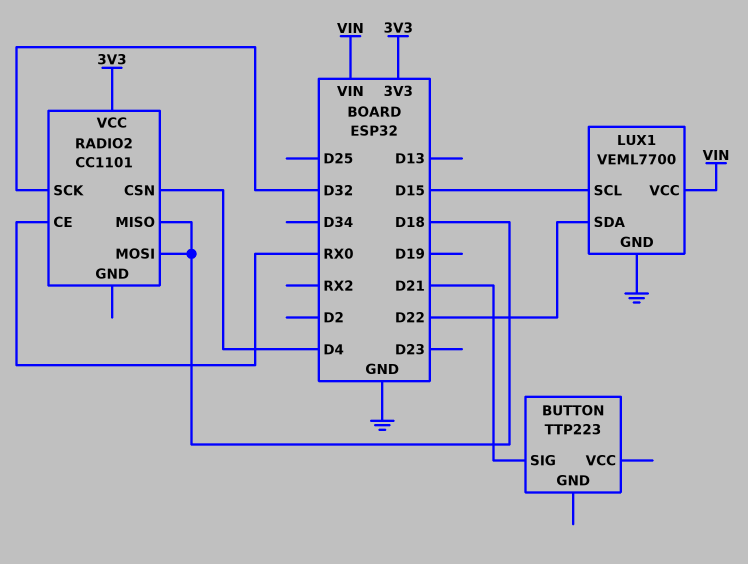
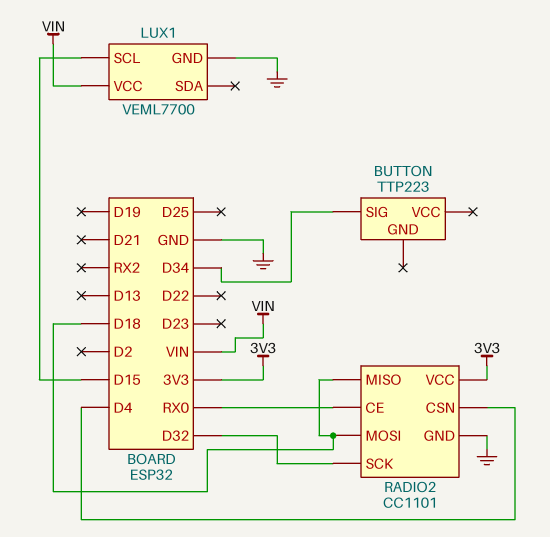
BUTTON pin SIG: D21 -> D34
LUX1 pin SDA: D22 -> none
RADIO2 pin GND: none -> GND

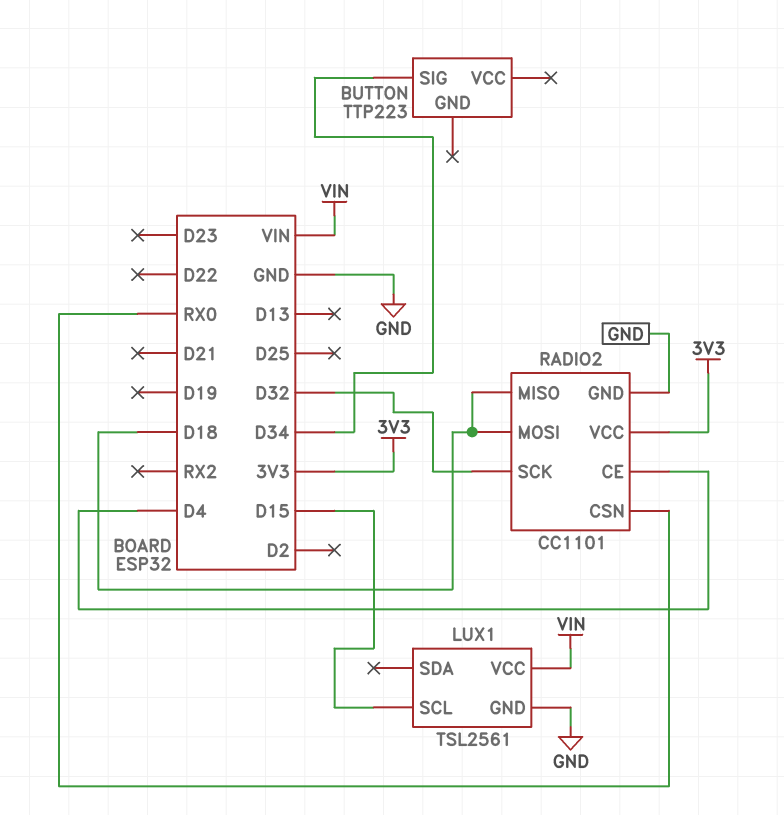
LUX1: VEML7700 -> TSL2561
RADIO2 pin CE: RX0 -> D4
RADIO2 pin CSN: D4 -> RX0

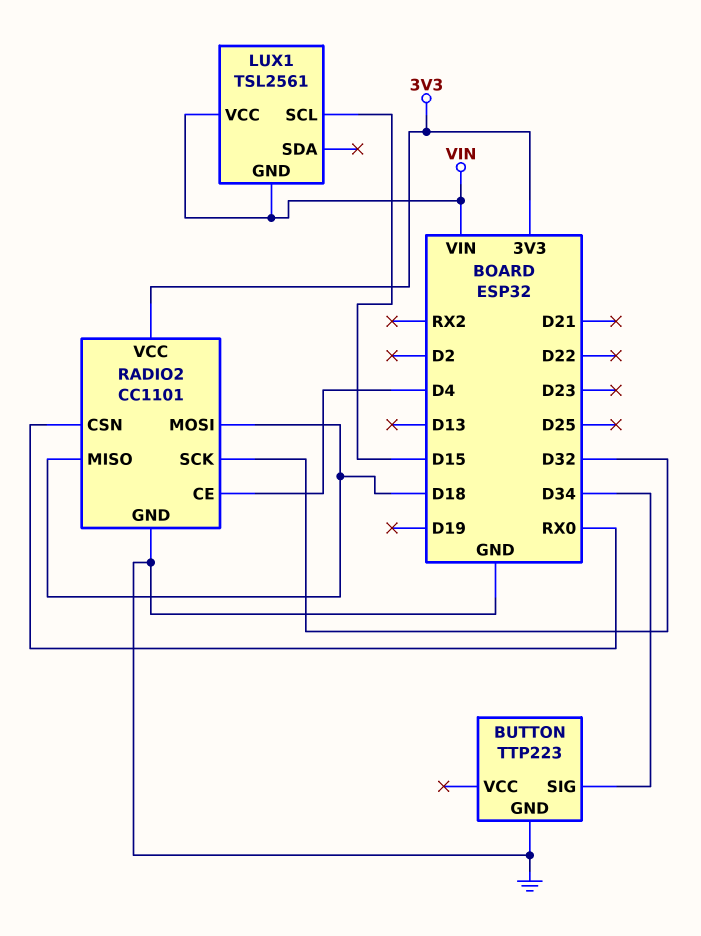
BUTTON pin GND: none -> GND
LUX1 pin GND: GND -> VIN

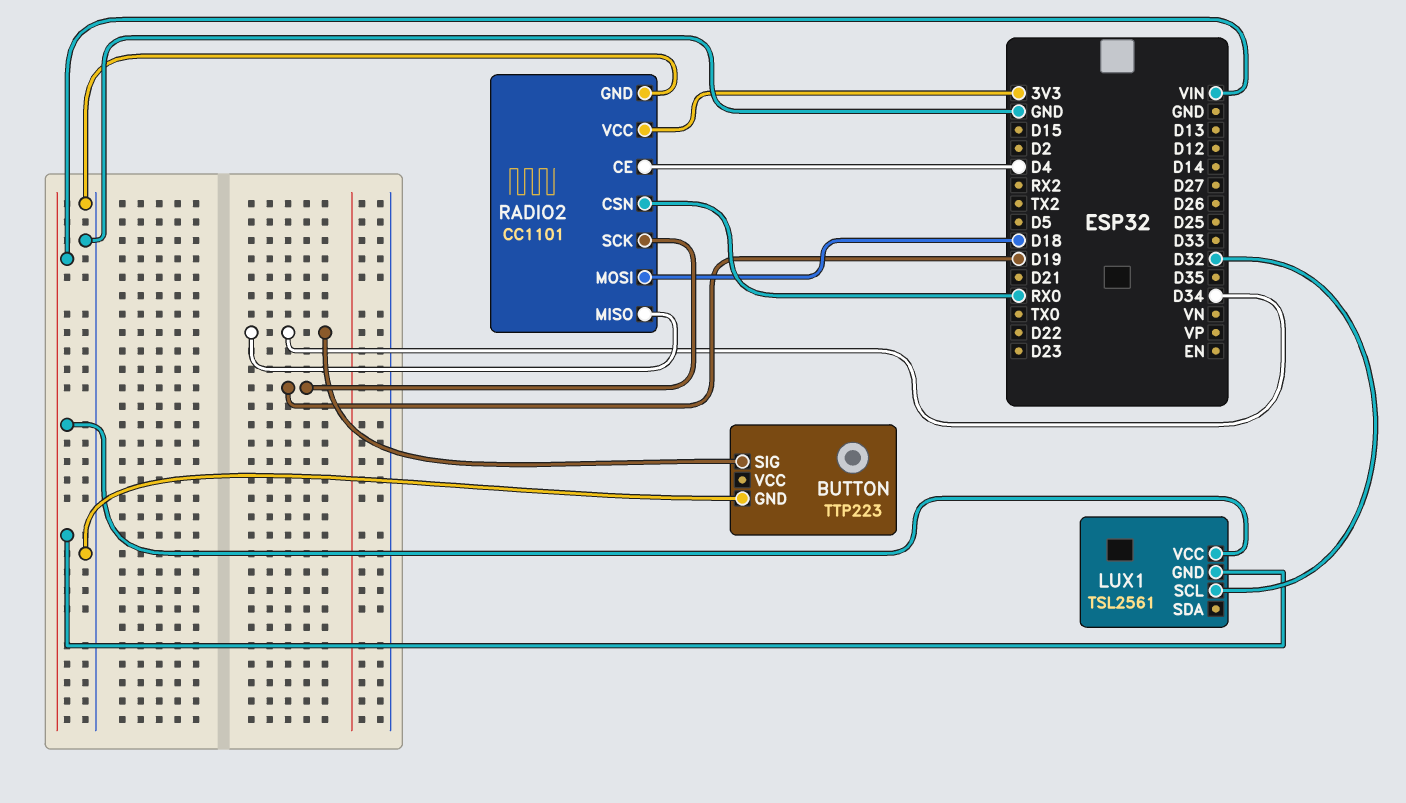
LUX1 pin SCL: D15 -> D32
RADIO2 pin MISO: D18 -> D34
RADIO2 pin SCK: D32 -> D19

